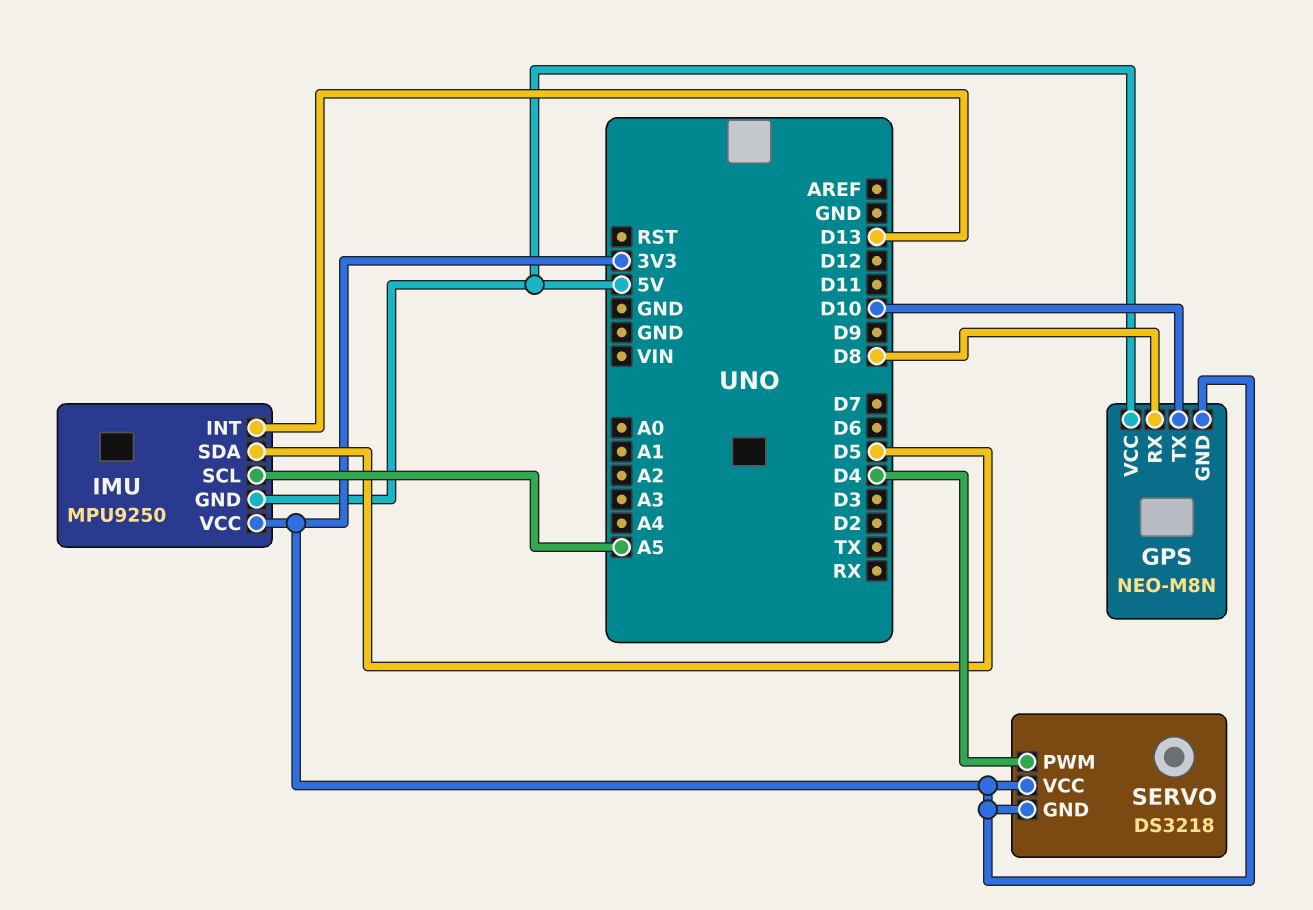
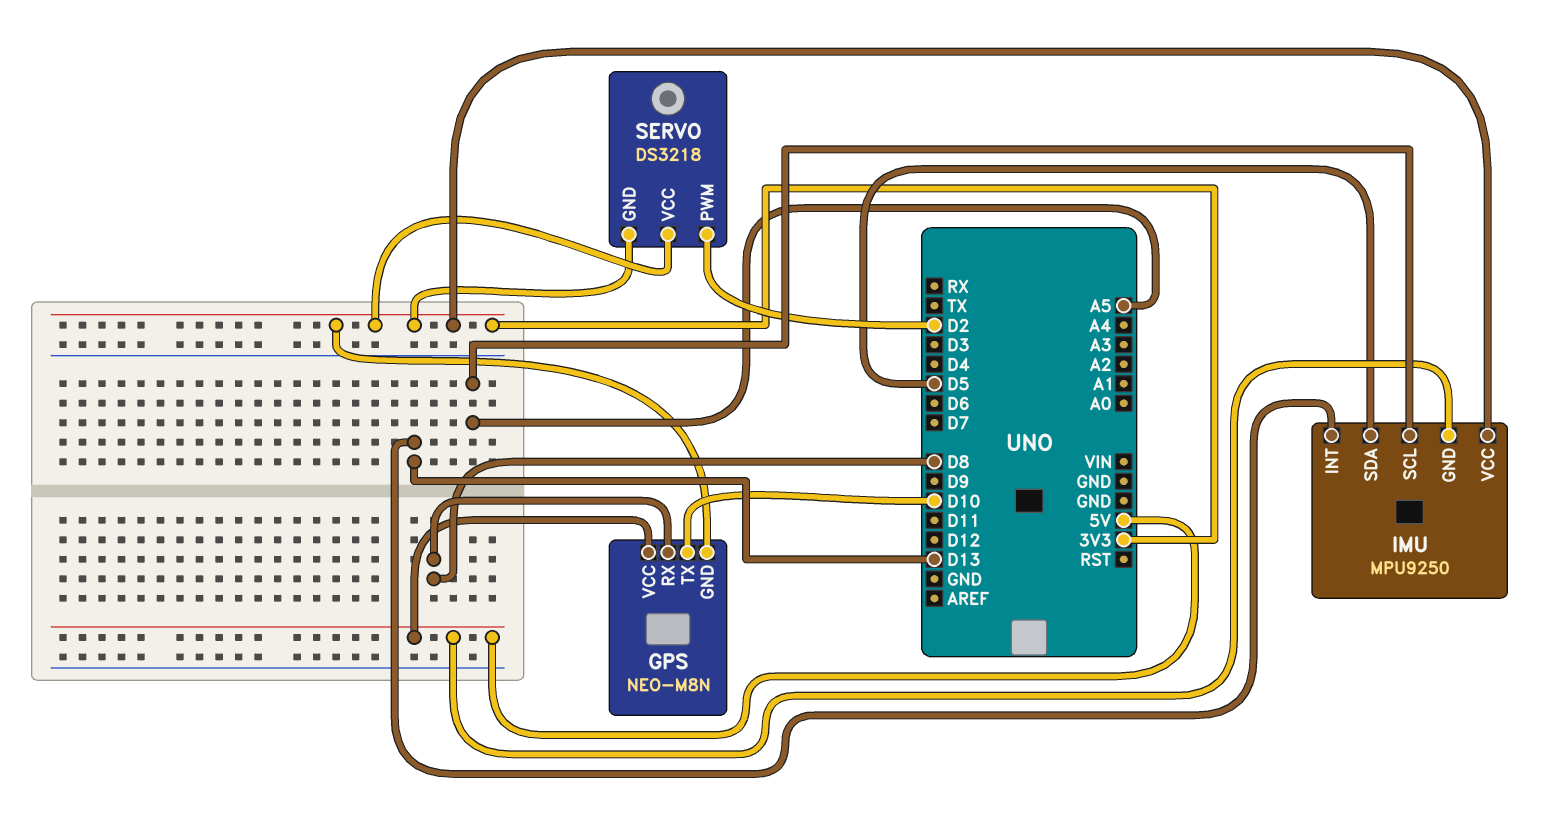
SERVO pin PWM: D4 -> D2

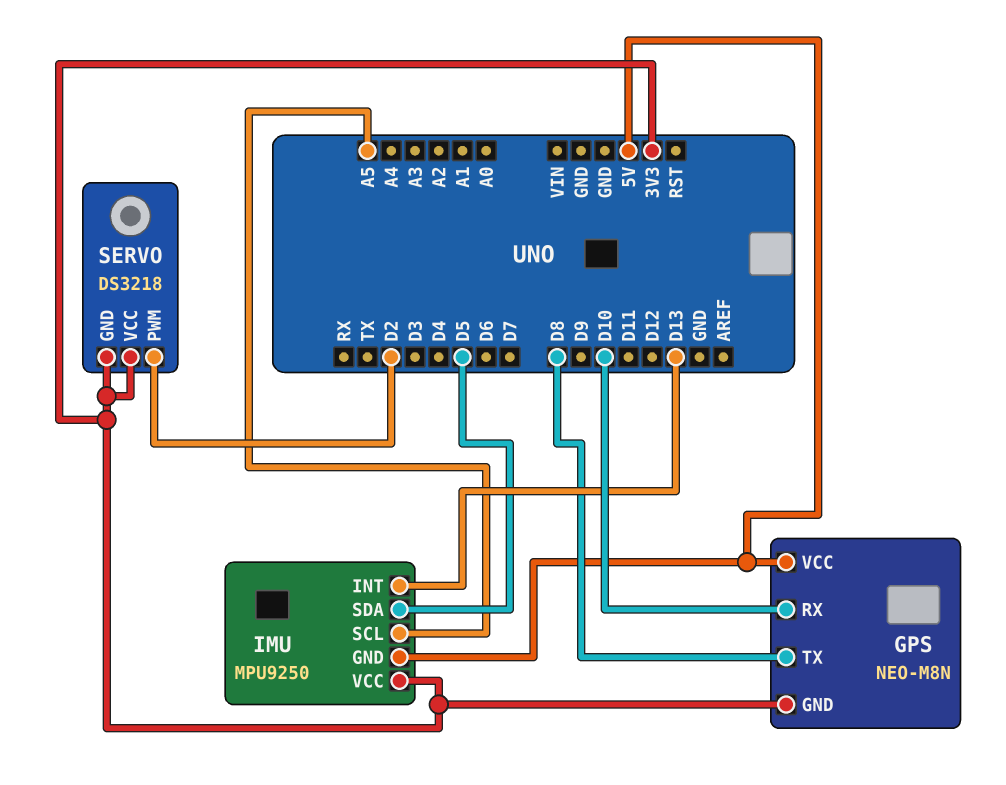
GPS pin RX: D8 -> D10
GPS pin TX: D10 -> D8

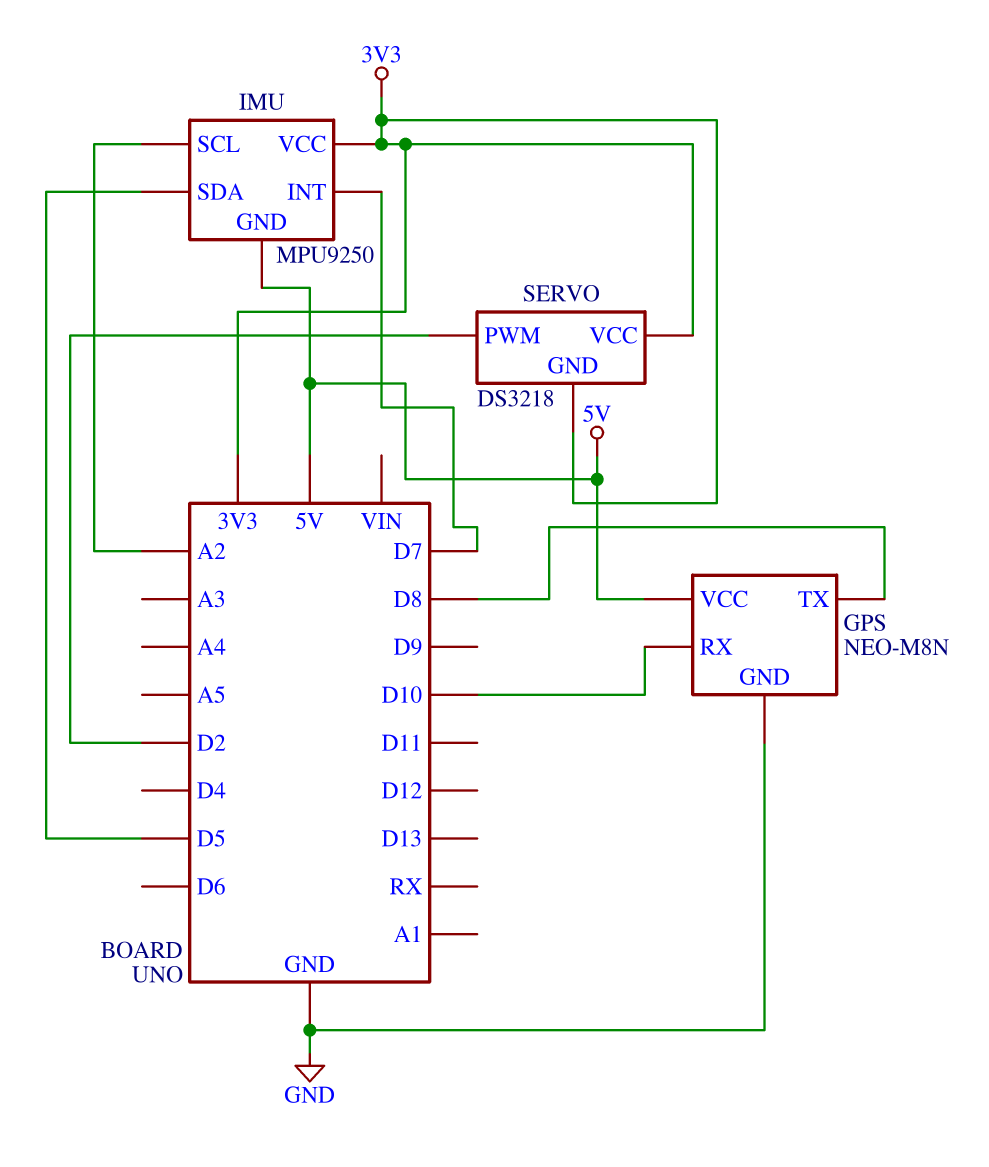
GPS pin GND: 3V3 -> GND
IMU pin INT: D13 -> D7
IMU pin SCL: A5 -> A2

